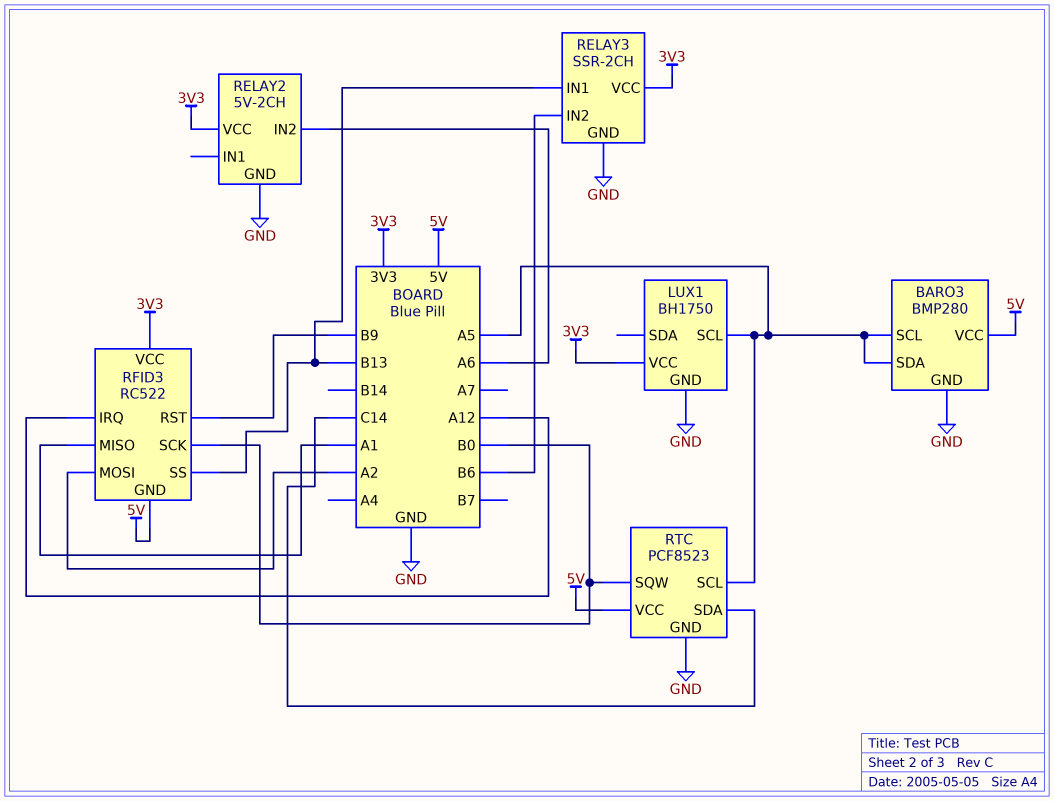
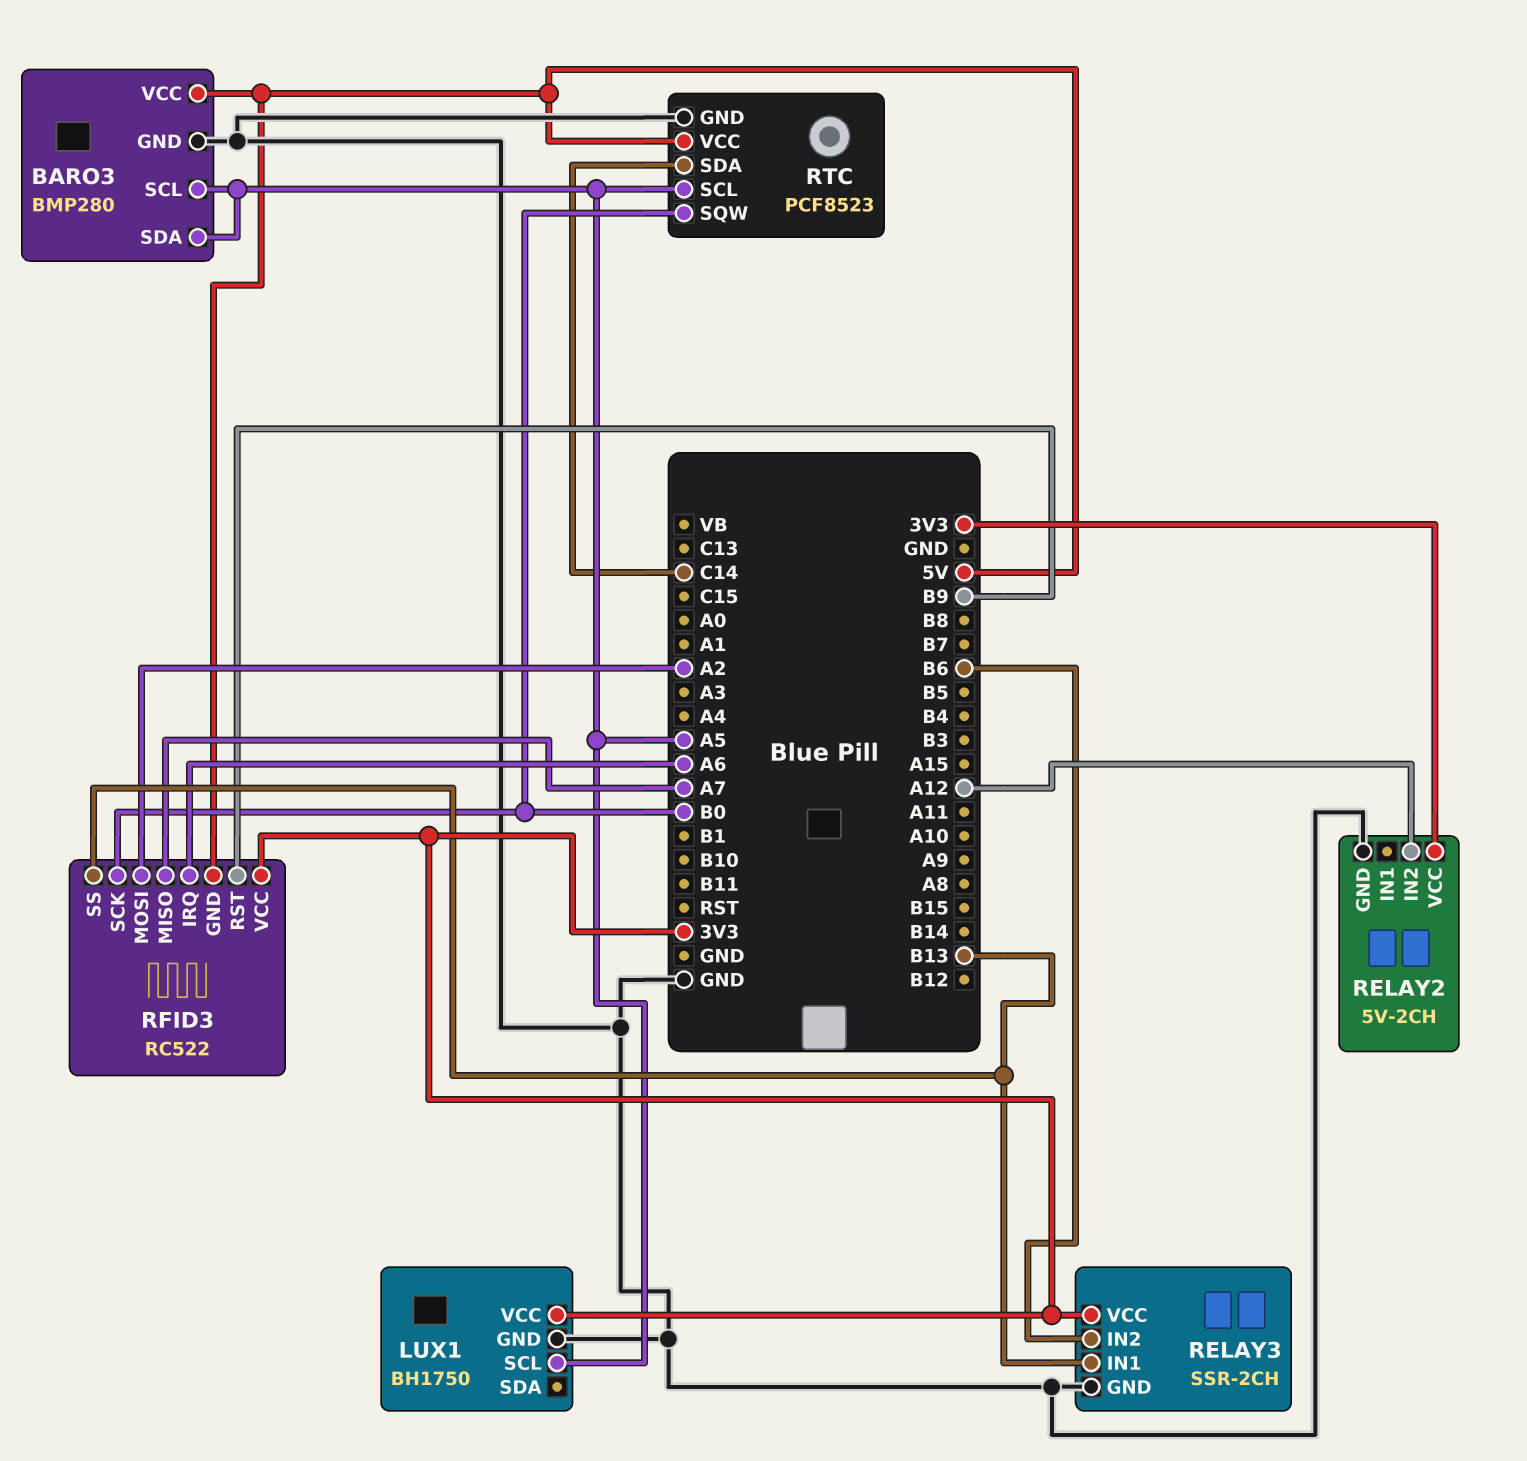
RELAY2 pin IN2: A6 -> A12
RFID3 pin IRQ: A12 -> A6
RFID3 pin MISO: A1 -> A7

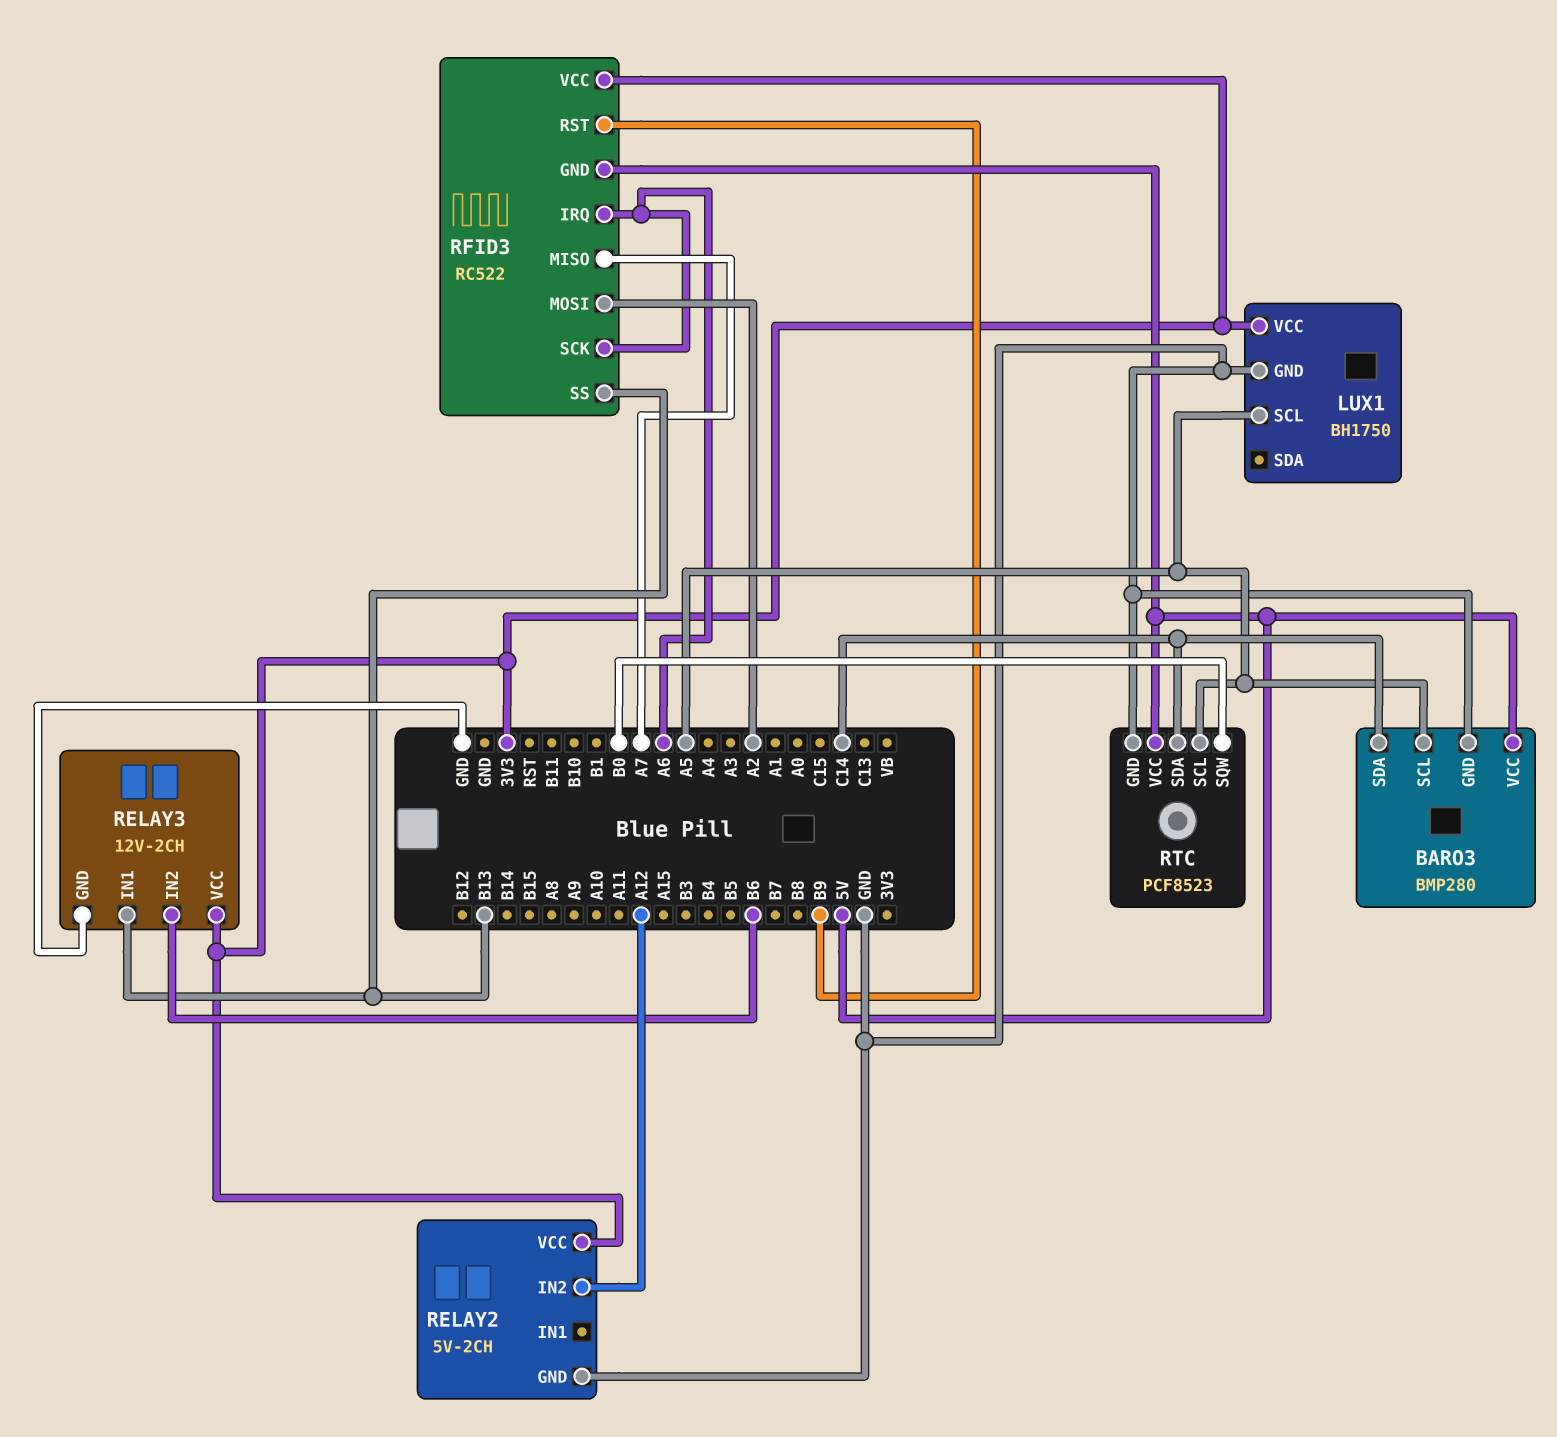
BARO3 pin SDA: A5 -> C14
RELAY3: SSR-2CH -> 12V-2CH
RFID3 pin SCK: B0 -> A6

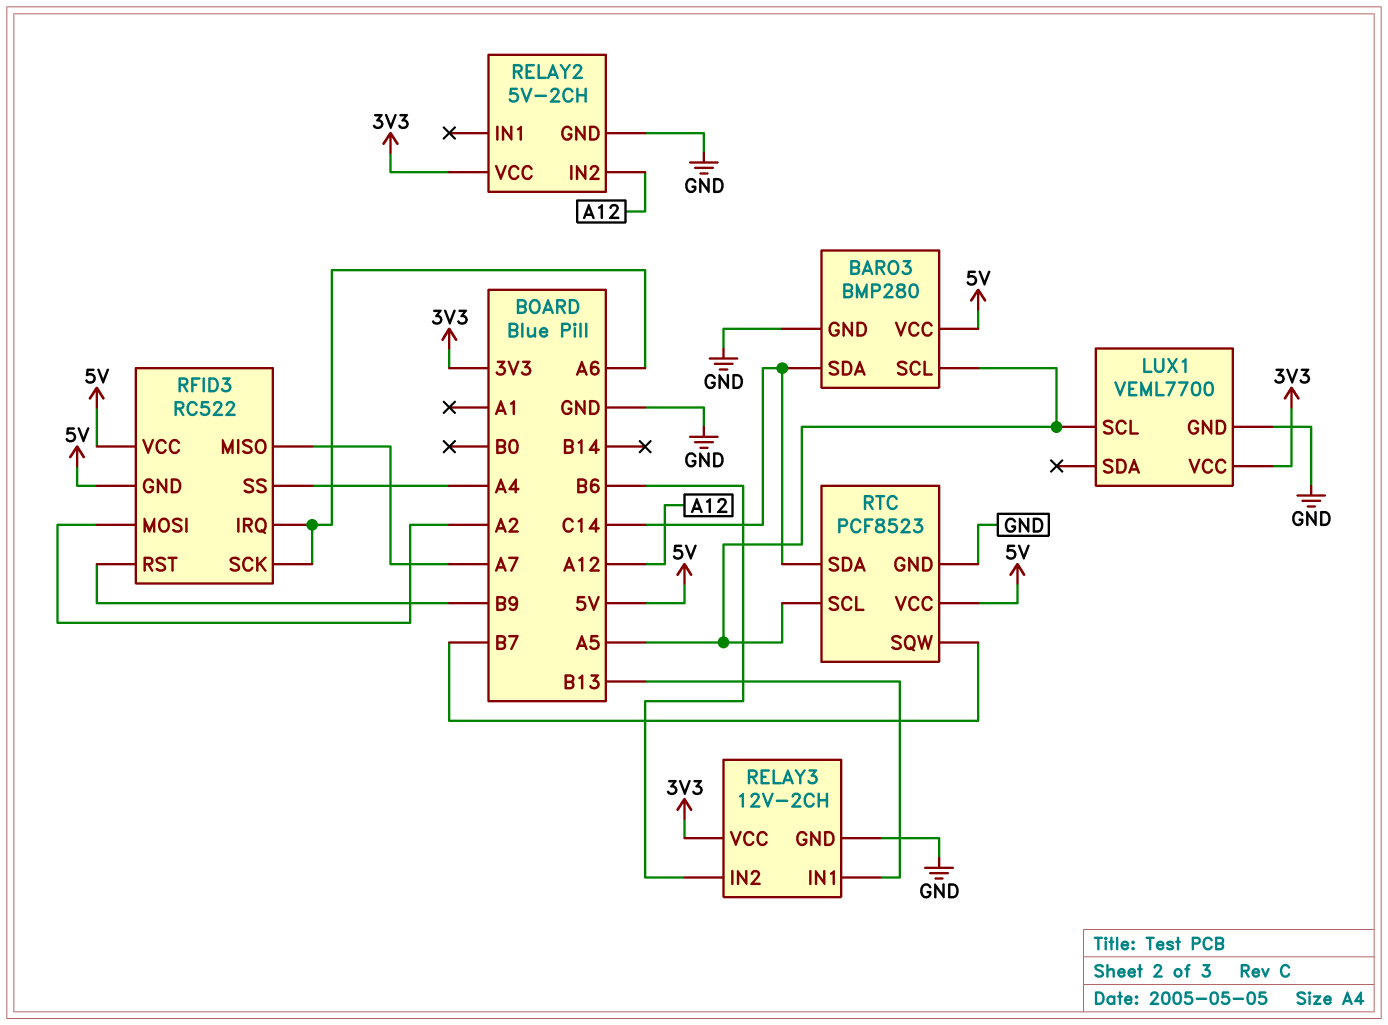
LUX1: BH1750 -> VEML7700
RFID3 pin SS: B13 -> A4
RFID3 pin VCC: 3V3 -> 5V
RTC pin SQW: B0 -> B7

